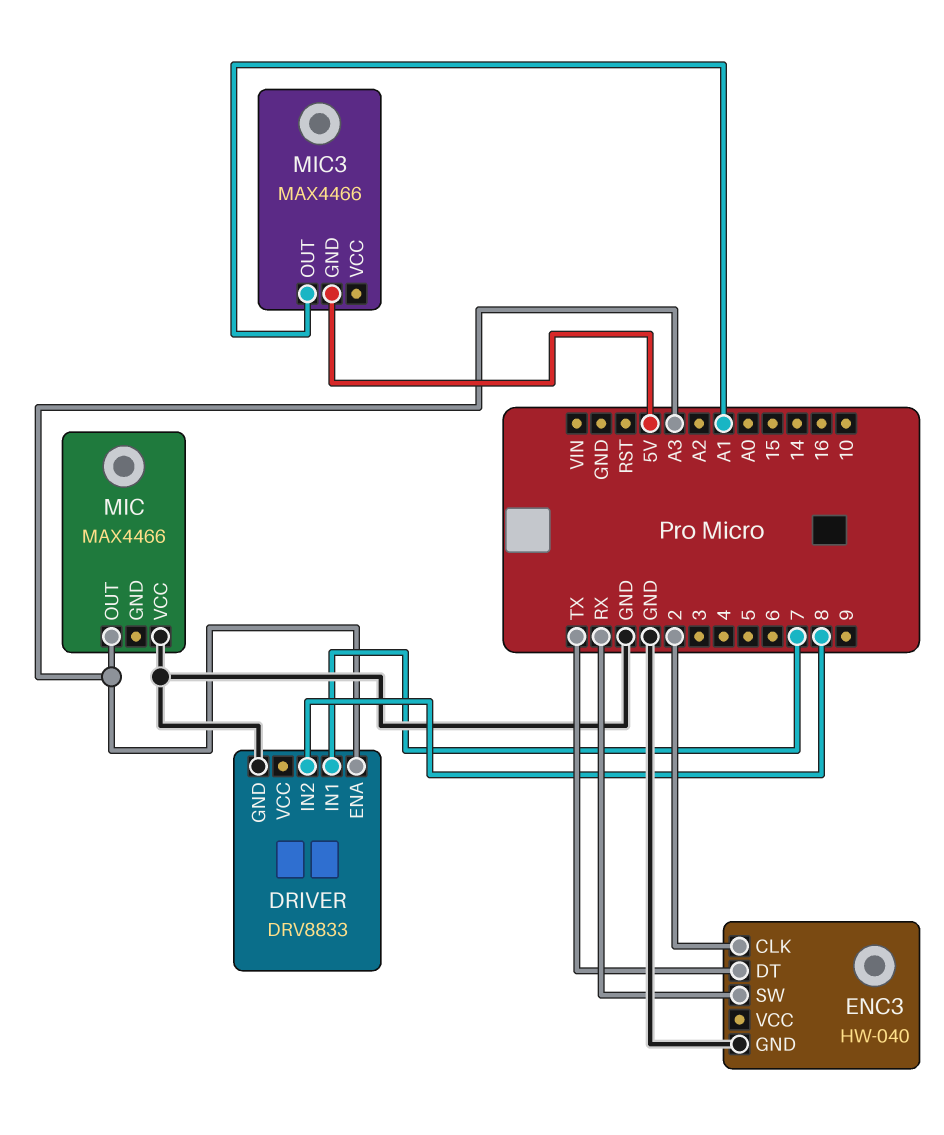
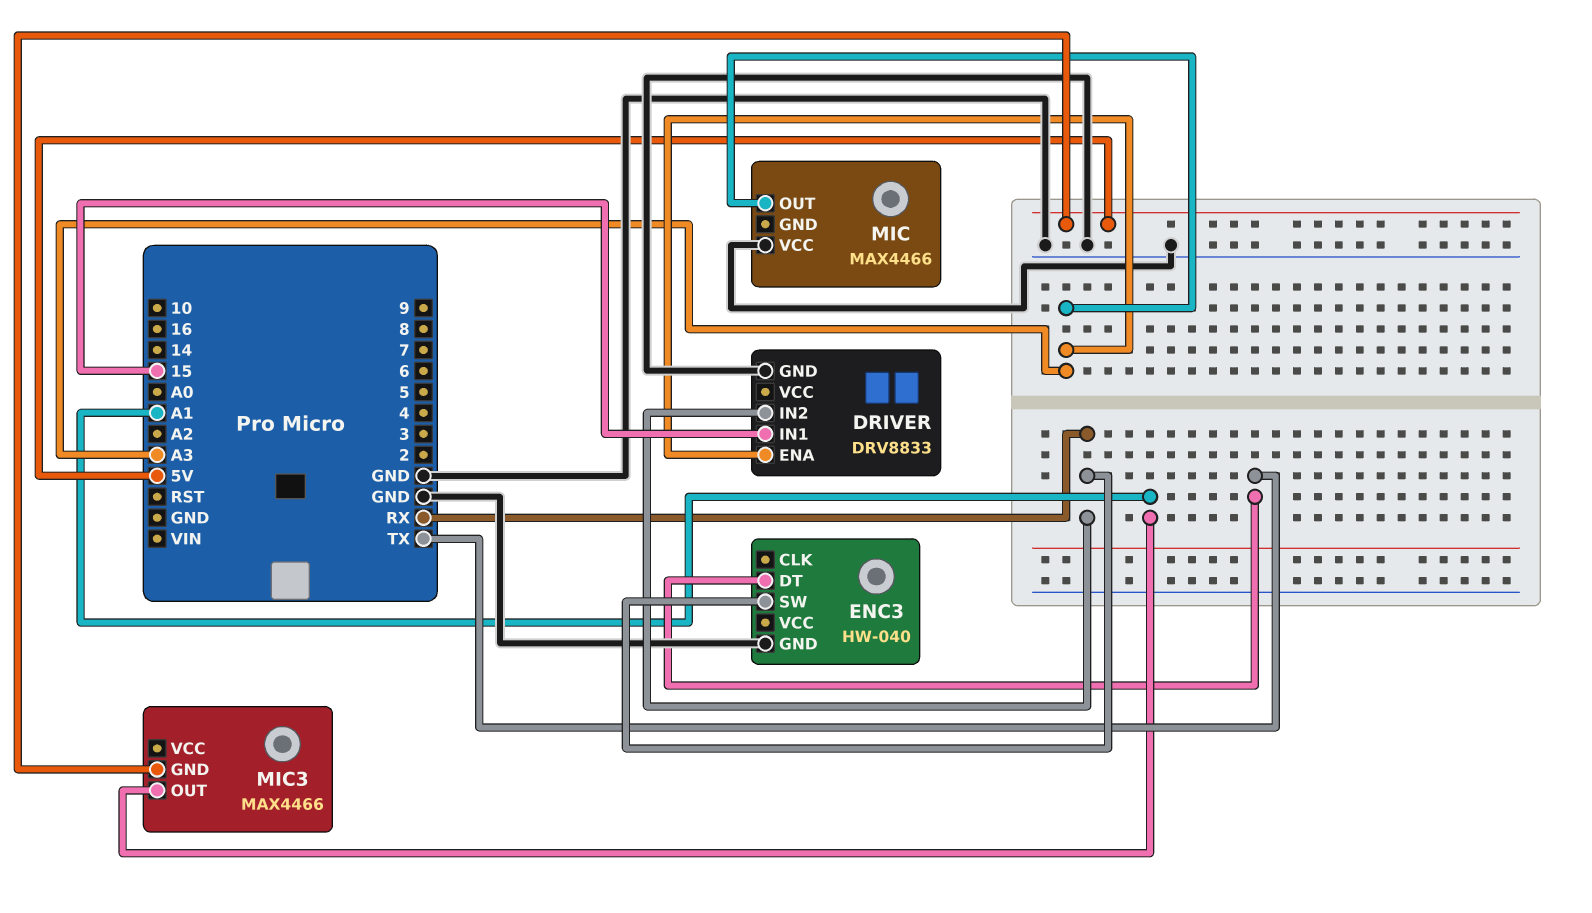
DRIVER pin IN1: 7 -> 15
DRIVER pin IN2: 8 -> RX
ENC3 pin CLK: 2 -> none

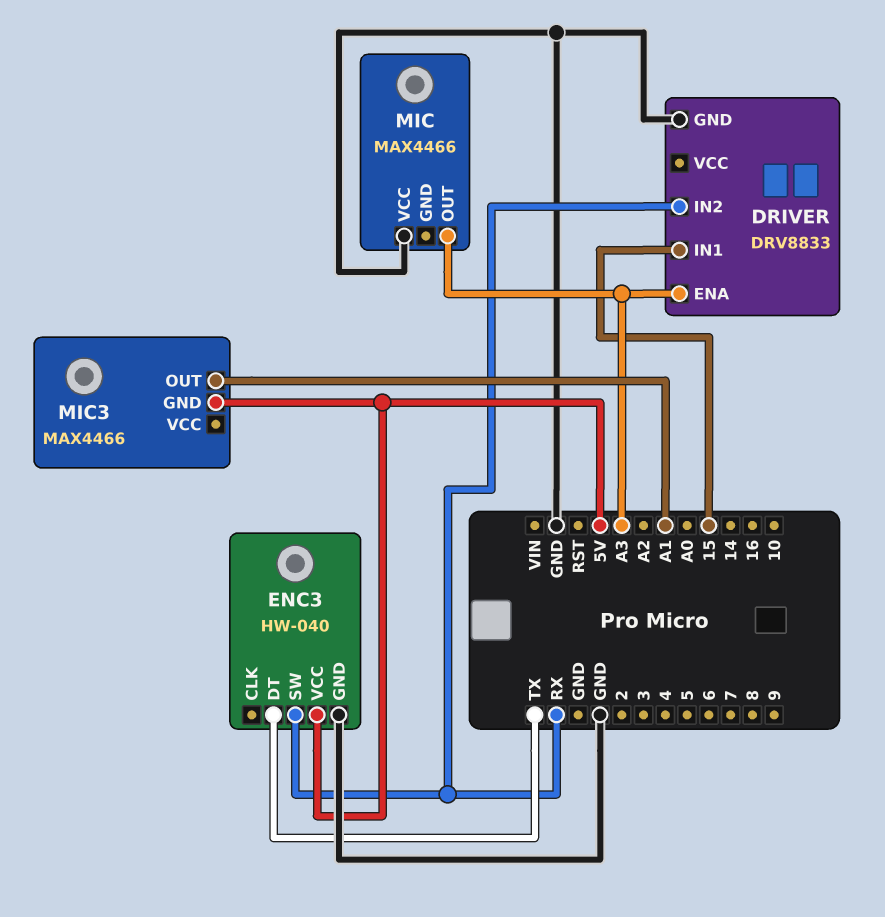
ENC3 pin VCC: none -> 5V

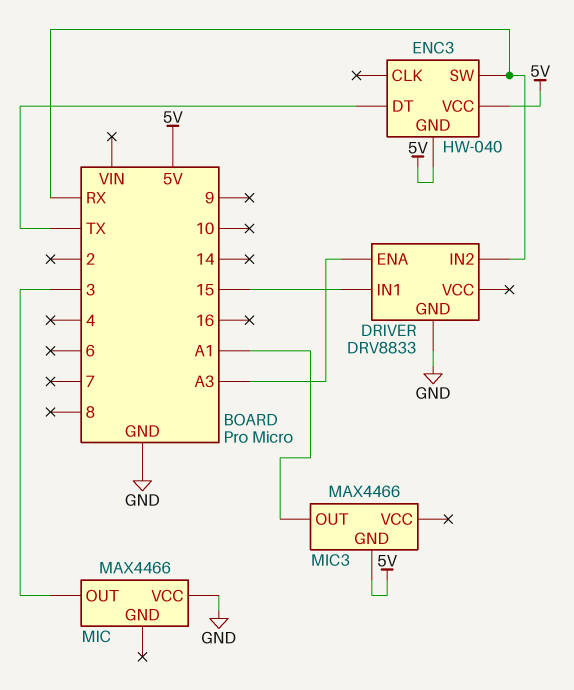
ENC3 pin GND: GND -> 5V
MIC pin OUT: A3 -> 3

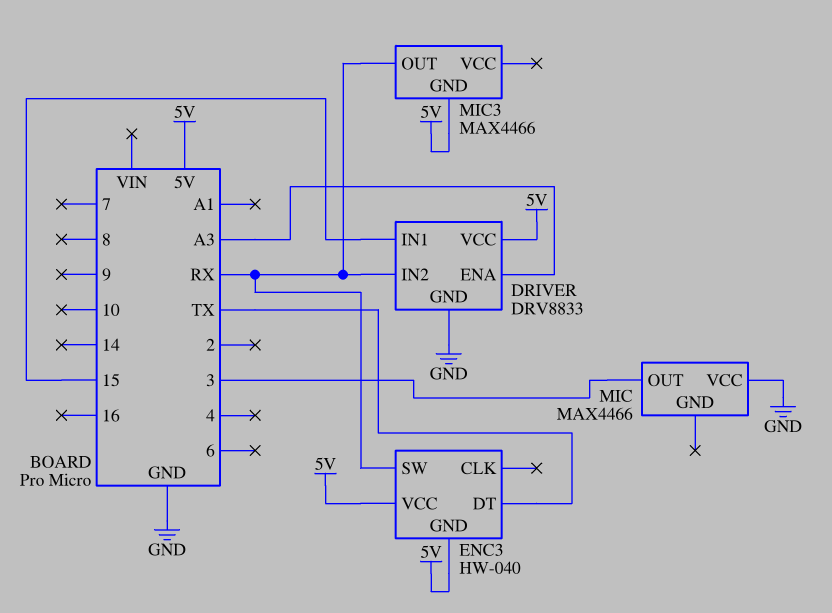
DRIVER pin VCC: none -> 5V
MIC3 pin OUT: A1 -> RX

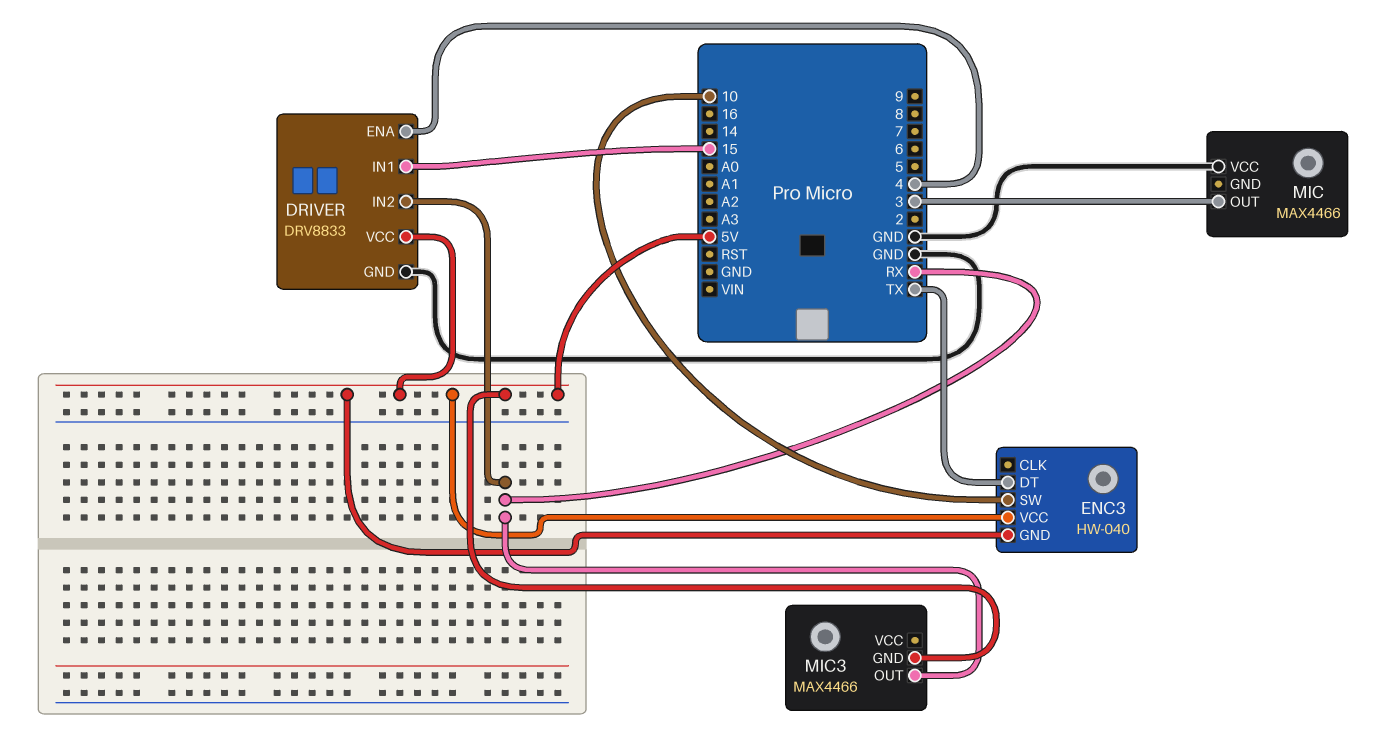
DRIVER pin ENA: A3 -> 4
ENC3 pin SW: RX -> 10

